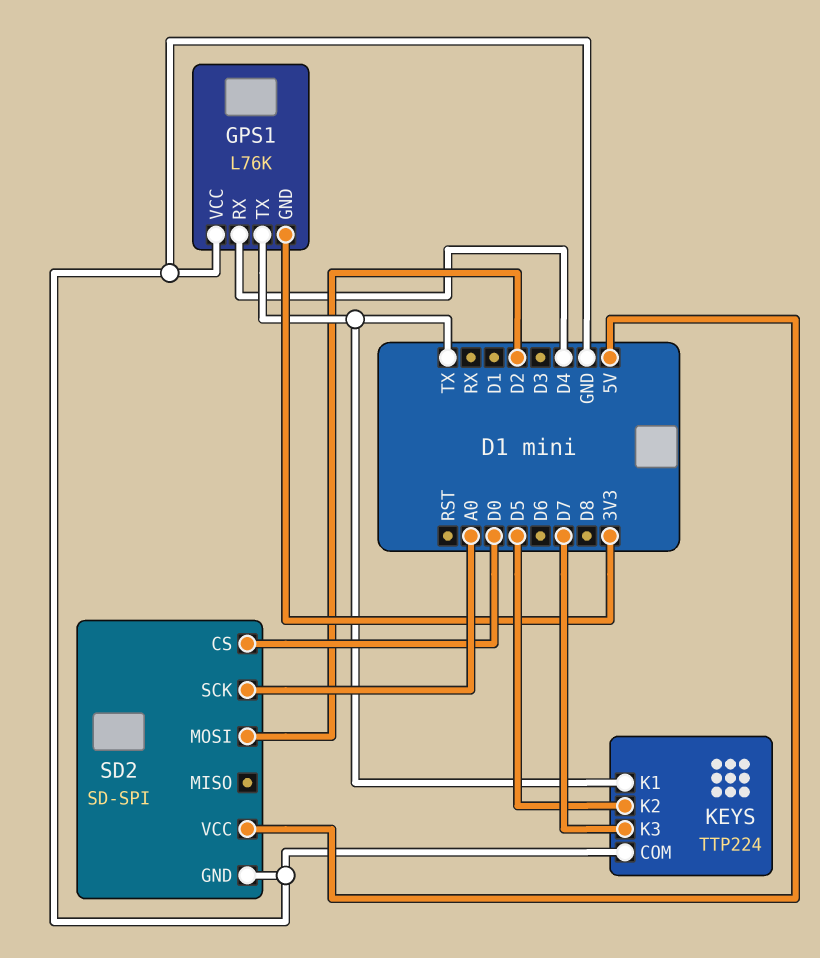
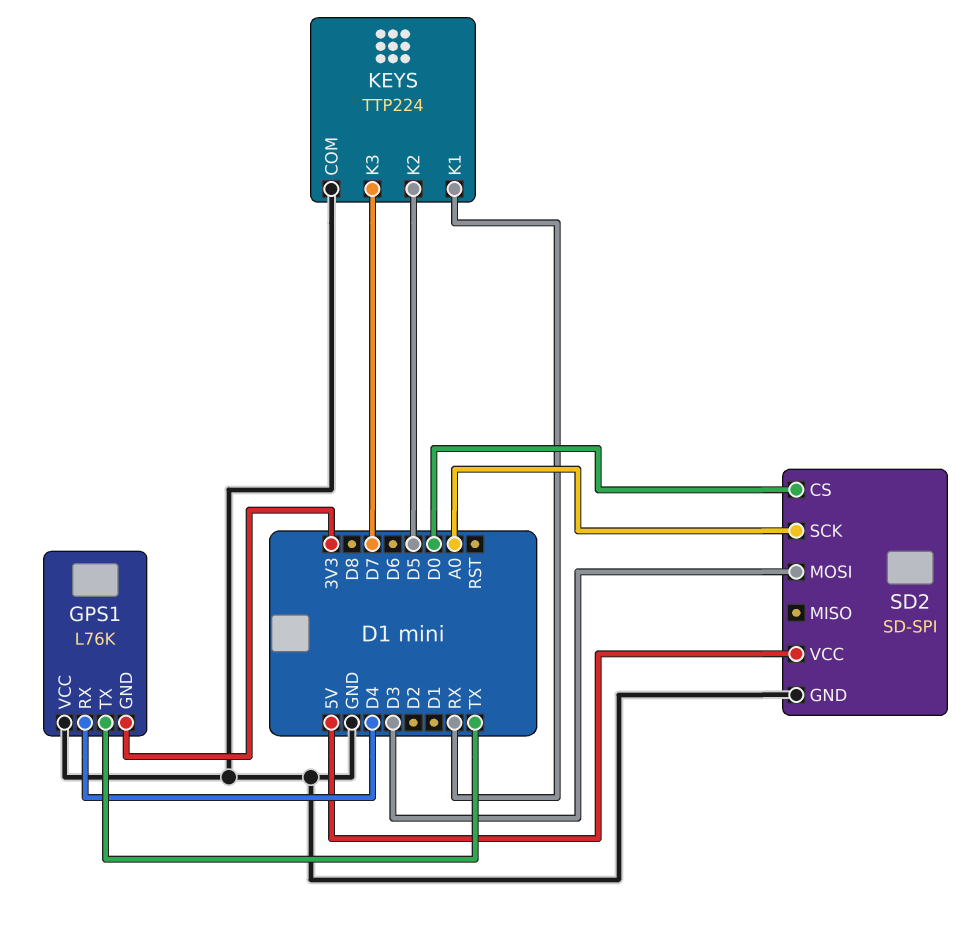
KEYS pin K1: TX -> RX
SD2 pin MOSI: D2 -> D3

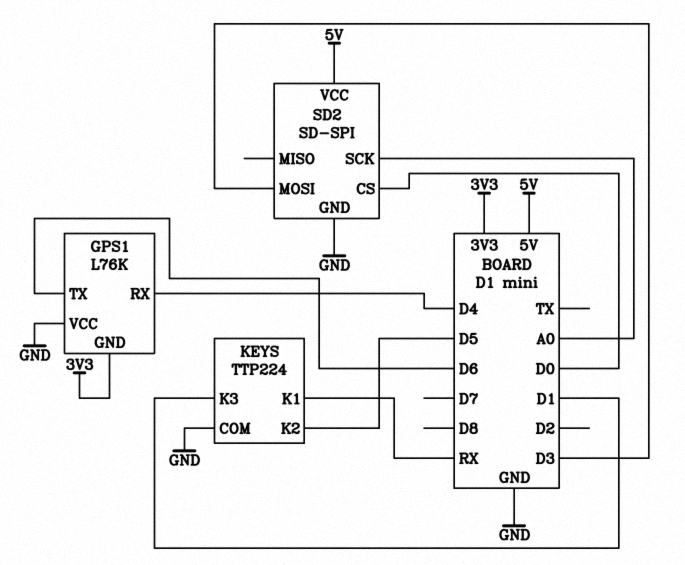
GPS1 pin TX: TX -> D6
KEYS pin K3: D7 -> D1

